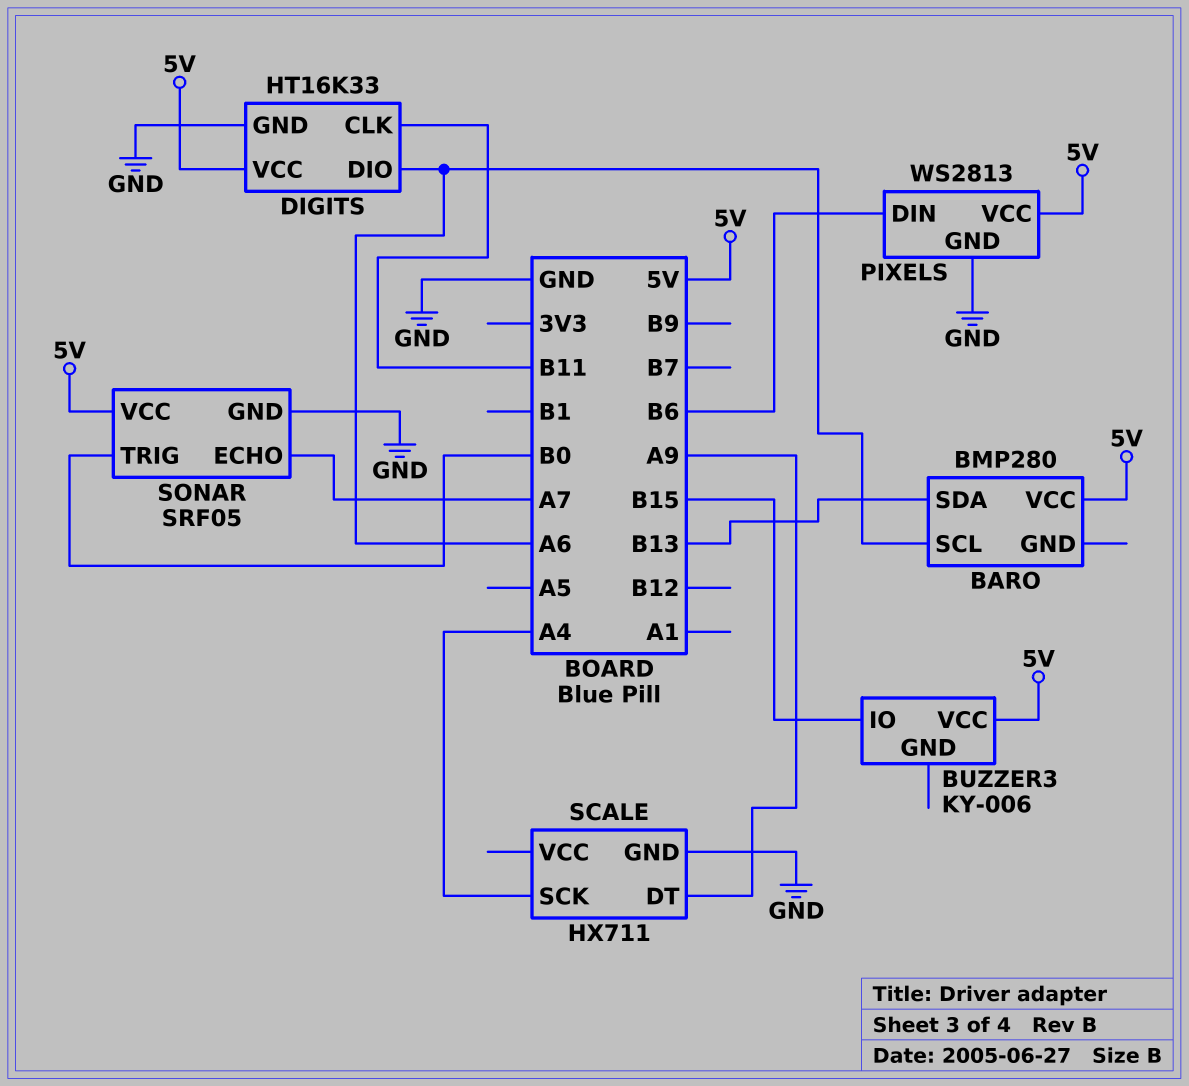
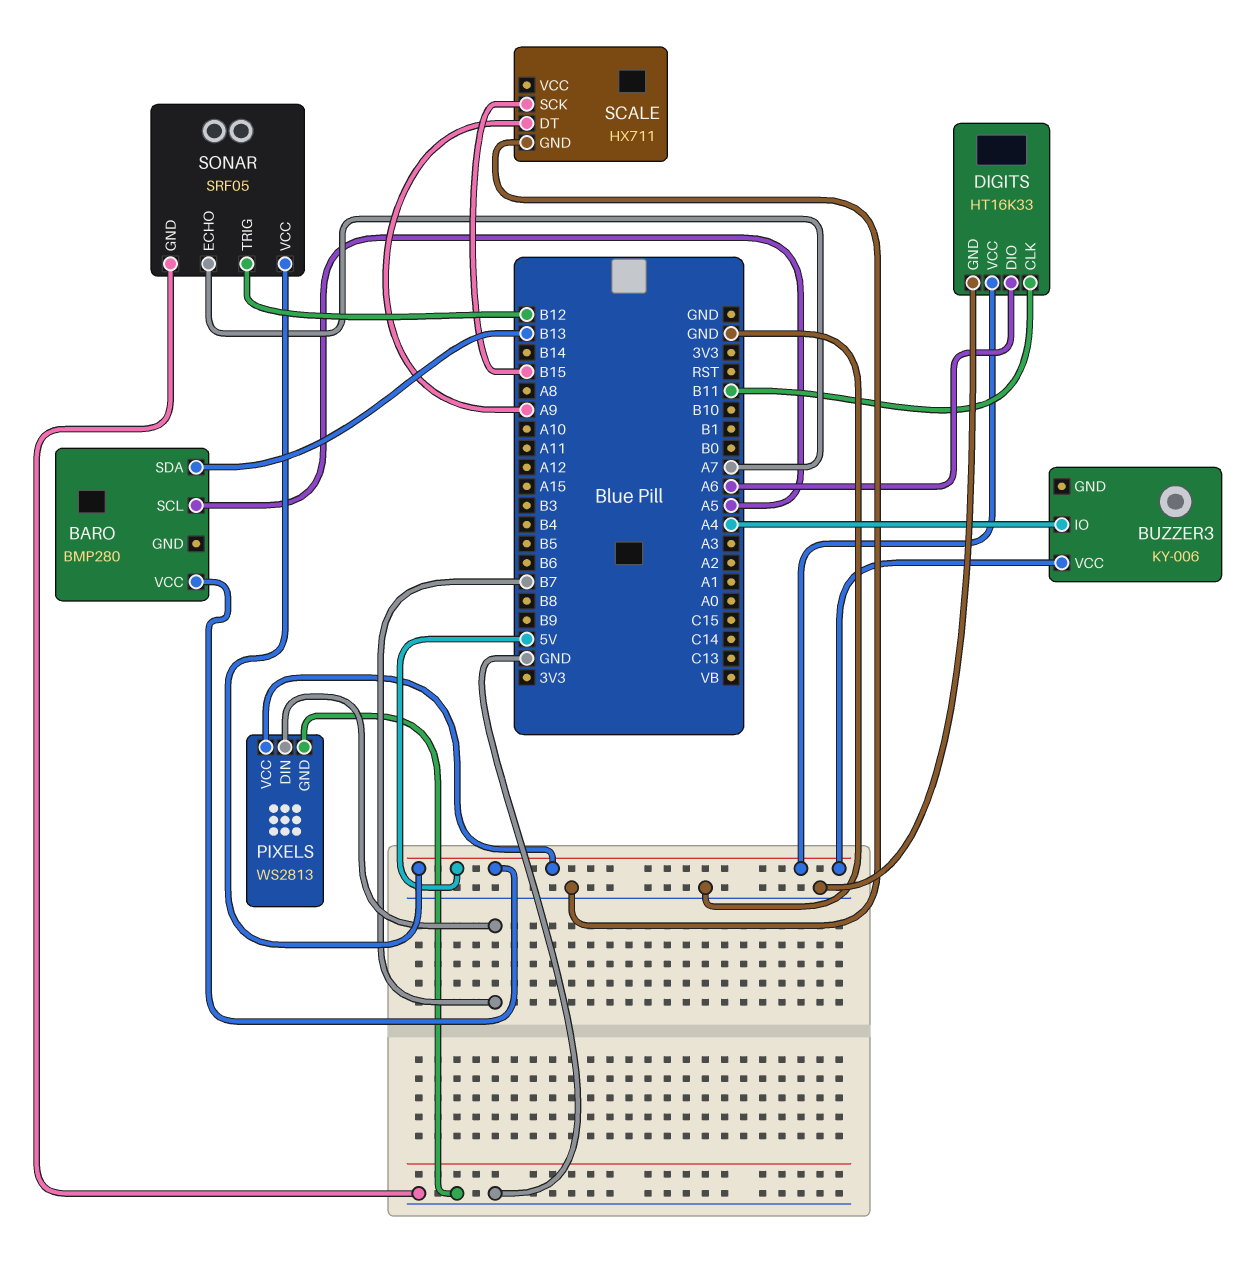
BARO pin SCL: A6 -> A5
BUZZER3 pin IO: B15 -> A4
PIXELS pin DIN: B6 -> B7
SCALE pin SCK: A4 -> B15
SONAR pin TRIG: B0 -> B12

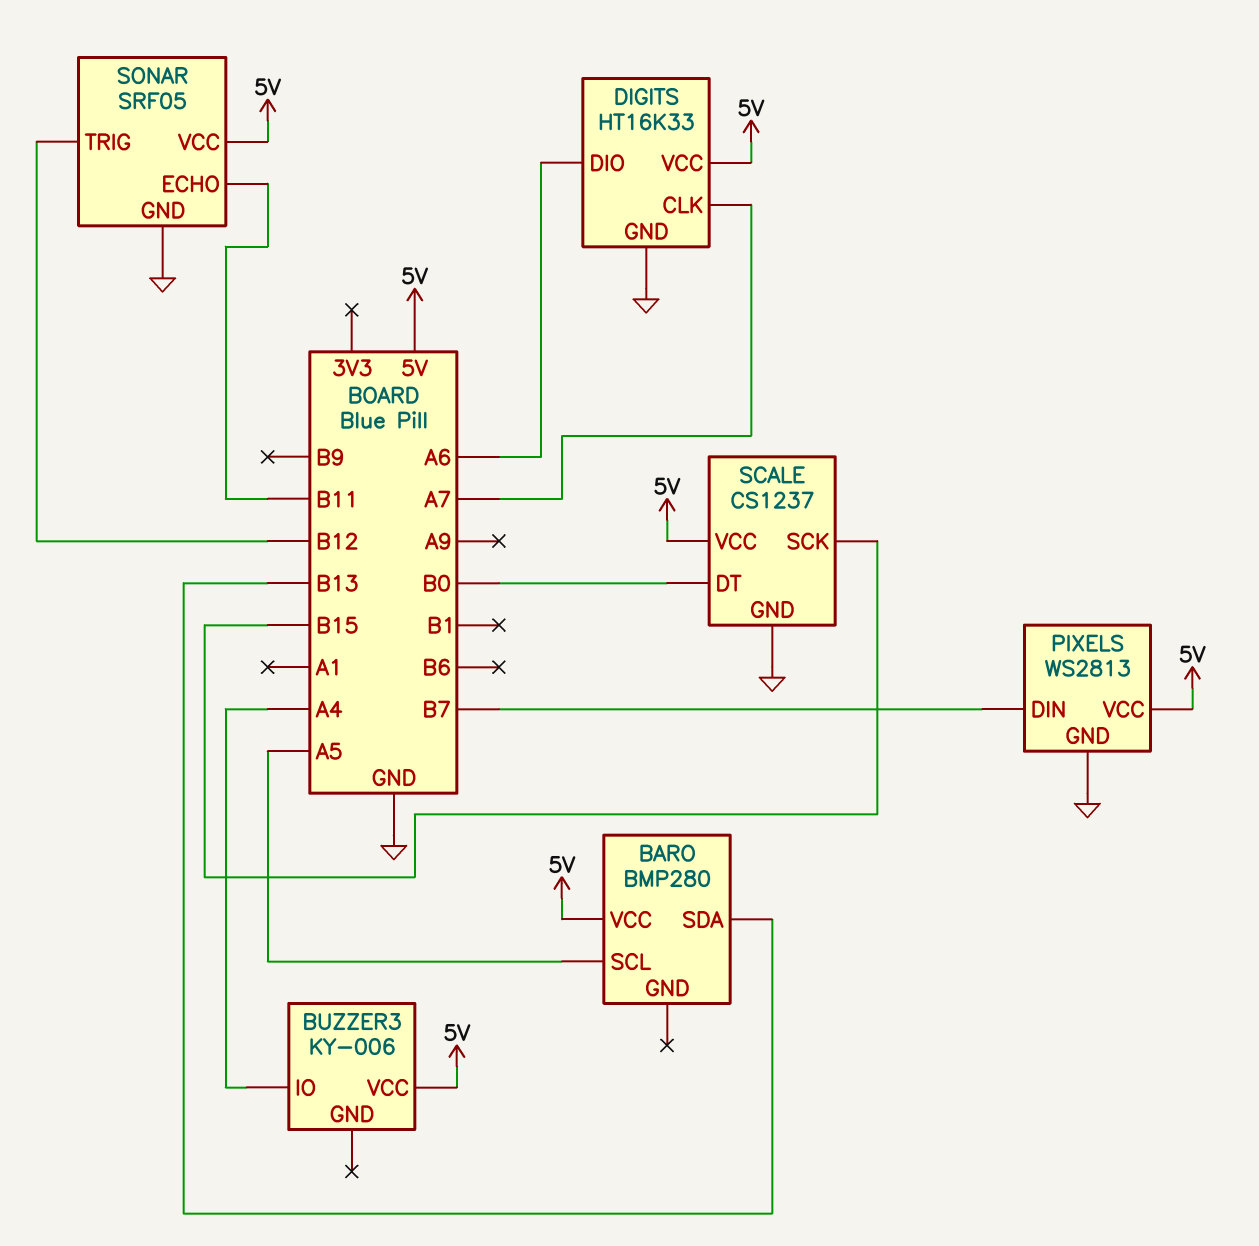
DIGITS pin CLK: B11 -> A7
SCALE: HX711 -> CS1237
SCALE pin DT: A9 -> B0
SCALE pin VCC: none -> 5V
SONAR pin ECHO: A7 -> B11

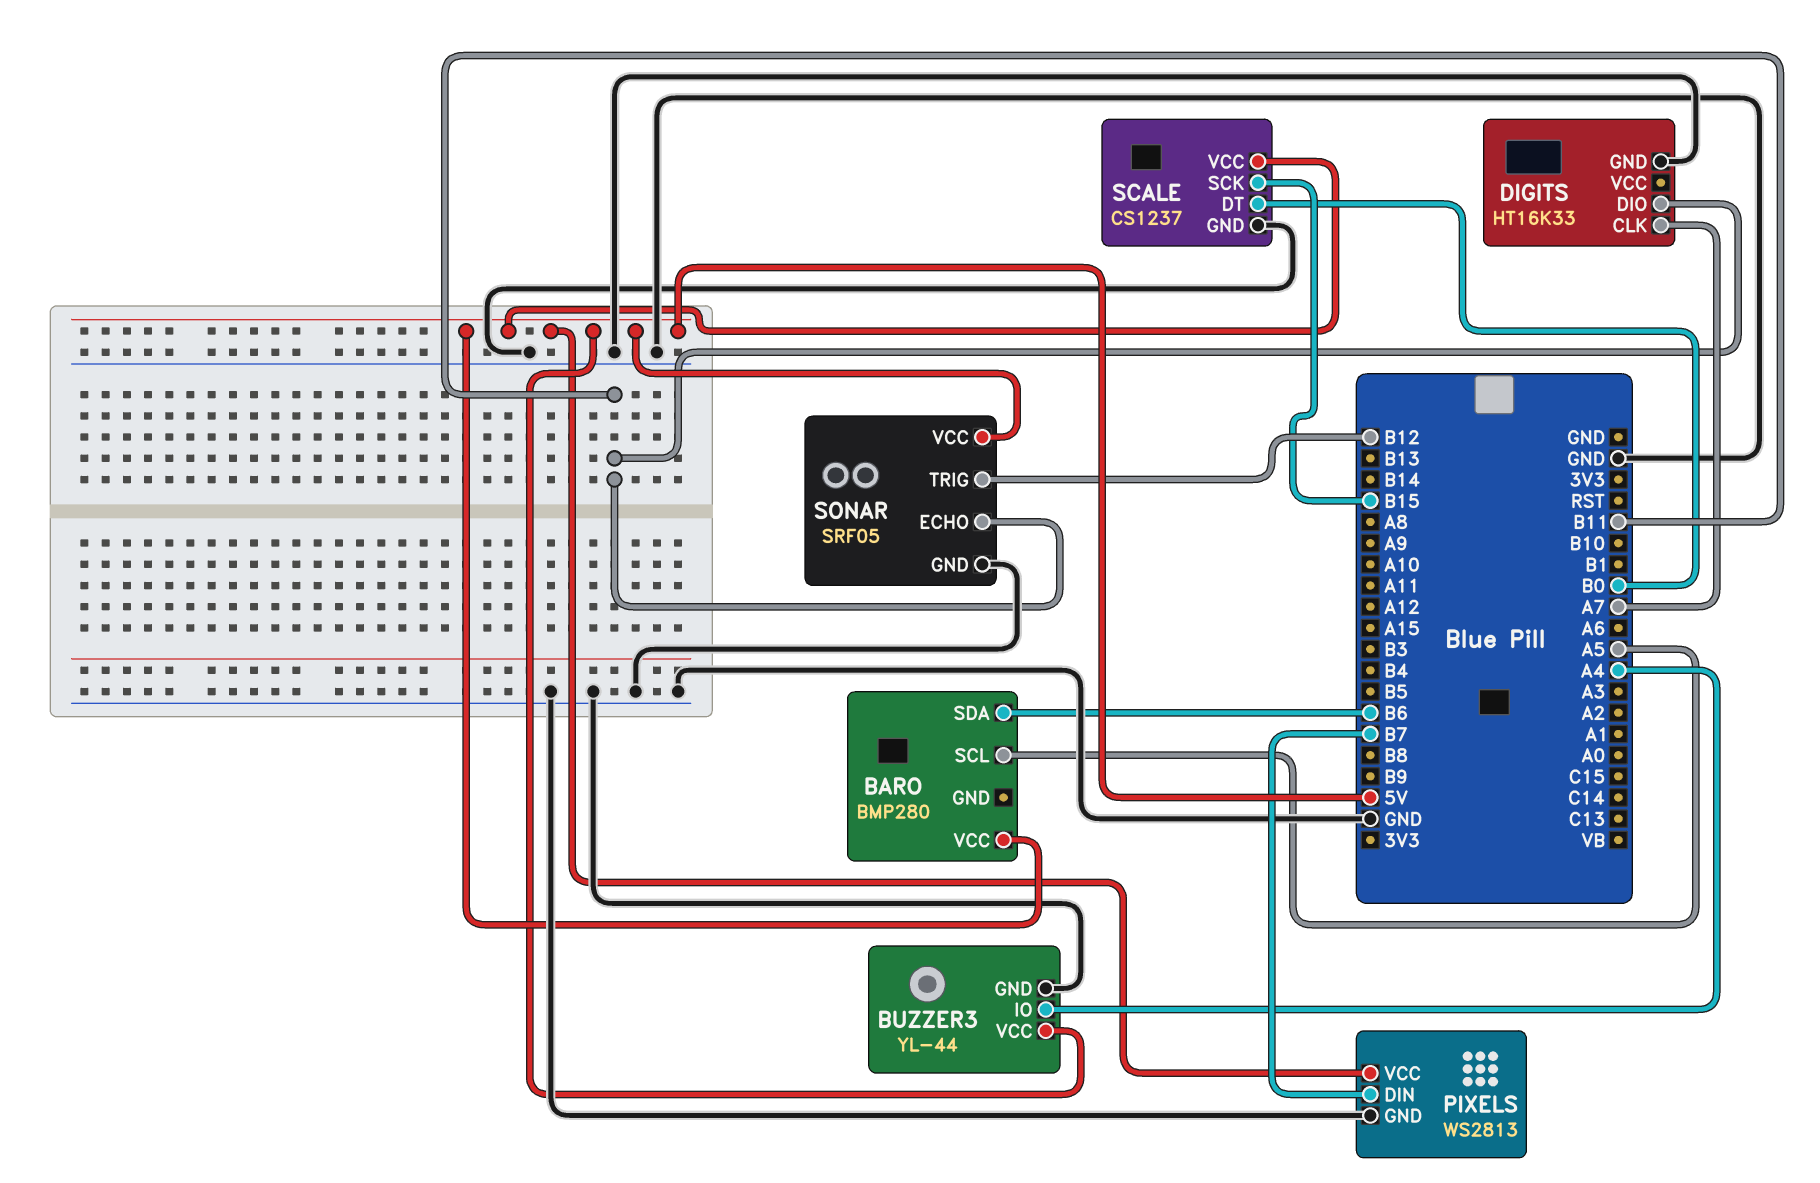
BARO pin SDA: B13 -> B6
BUZZER3: KY-006 -> YL-44
BUZZER3 pin GND: none -> GND
DIGITS pin DIO: A6 -> B11
DIGITS pin VCC: 5V -> none

